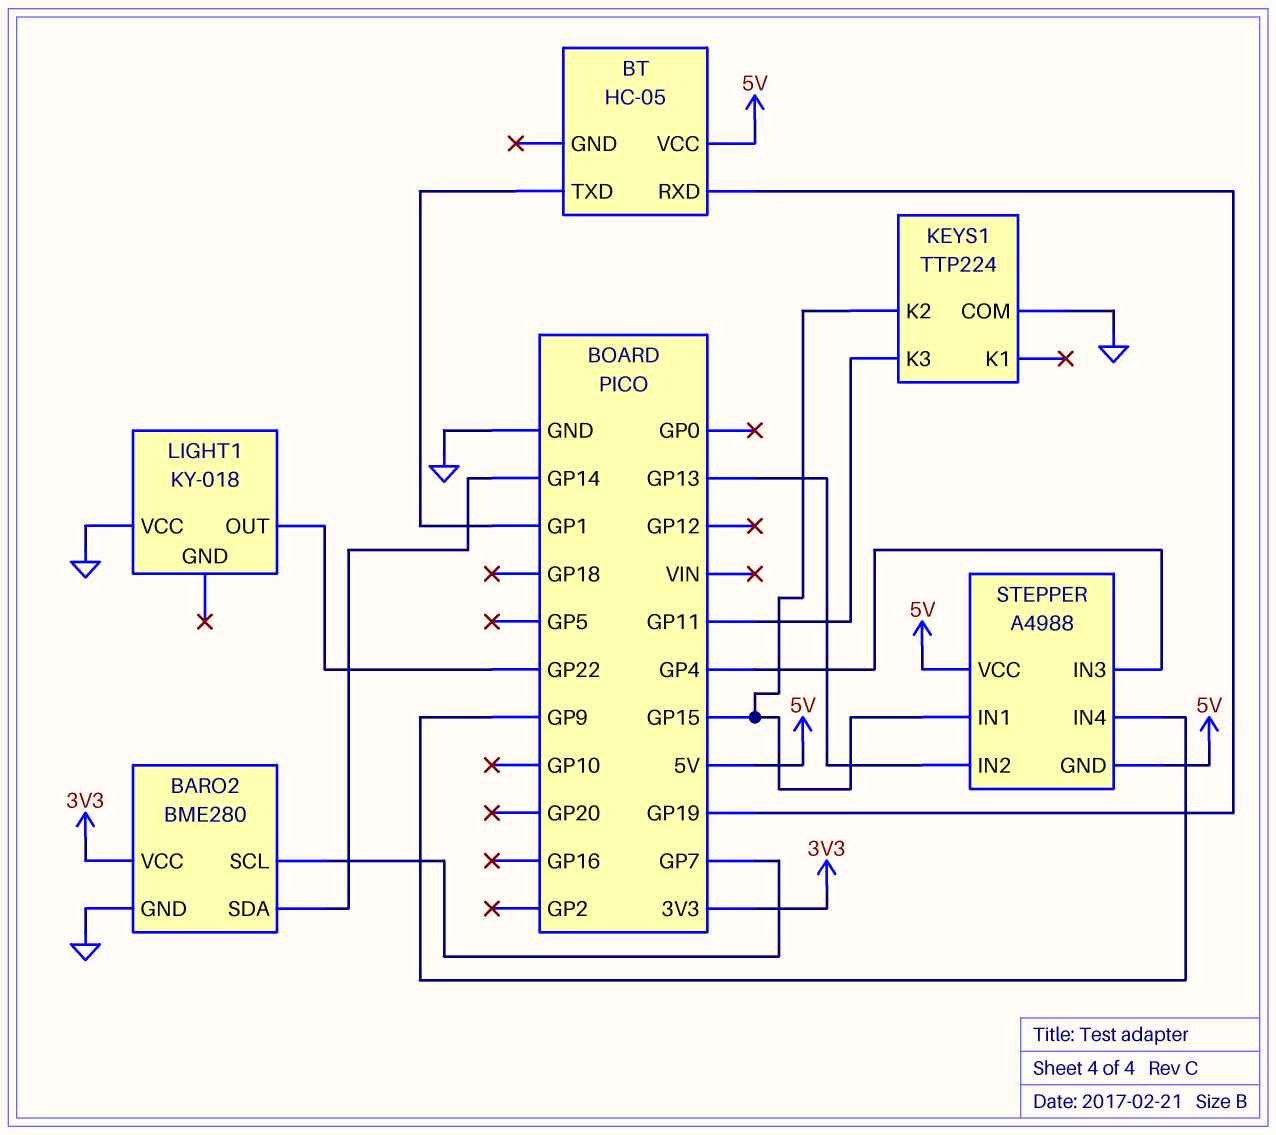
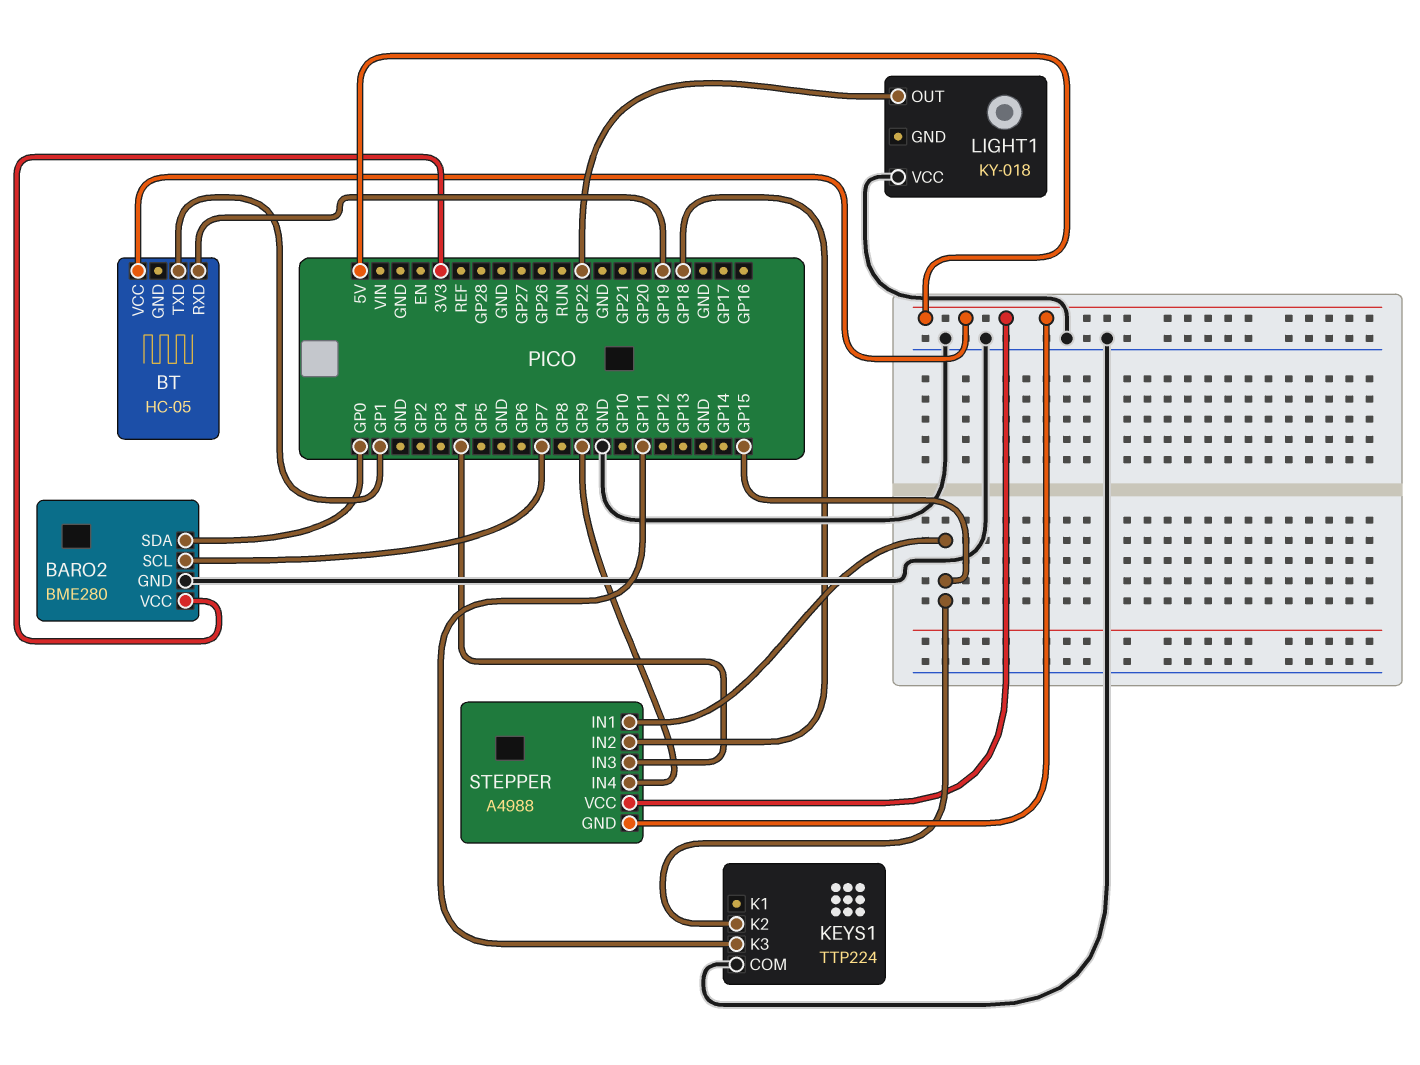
BARO2 pin SDA: GP14 -> GP0
STEPPER pin IN2: GP13 -> GP18

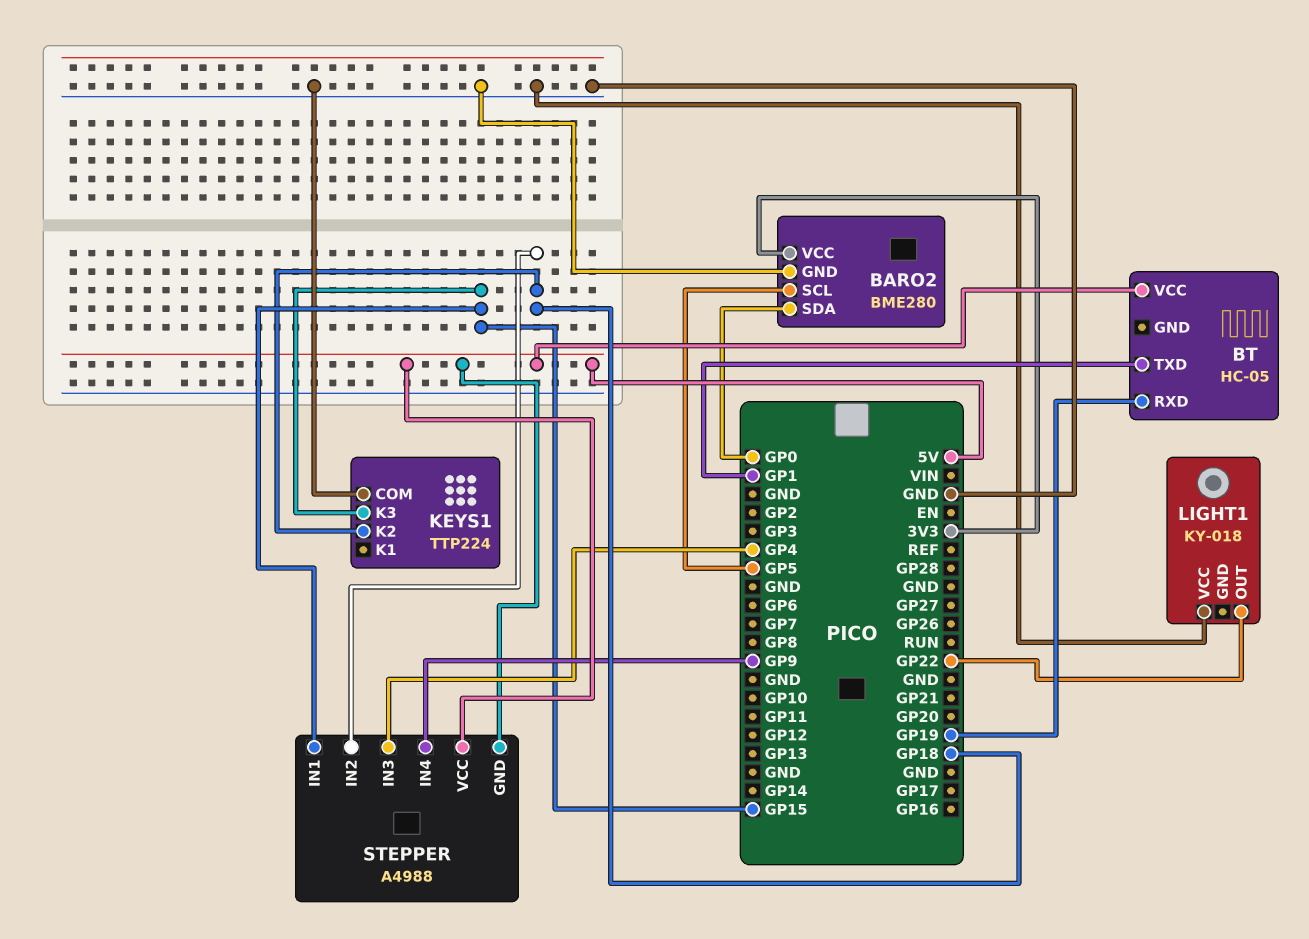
BARO2 pin SCL: GP7 -> GP5
KEYS1 pin K2: GP15 -> GP18
KEYS1 pin K3: GP11 -> GP15

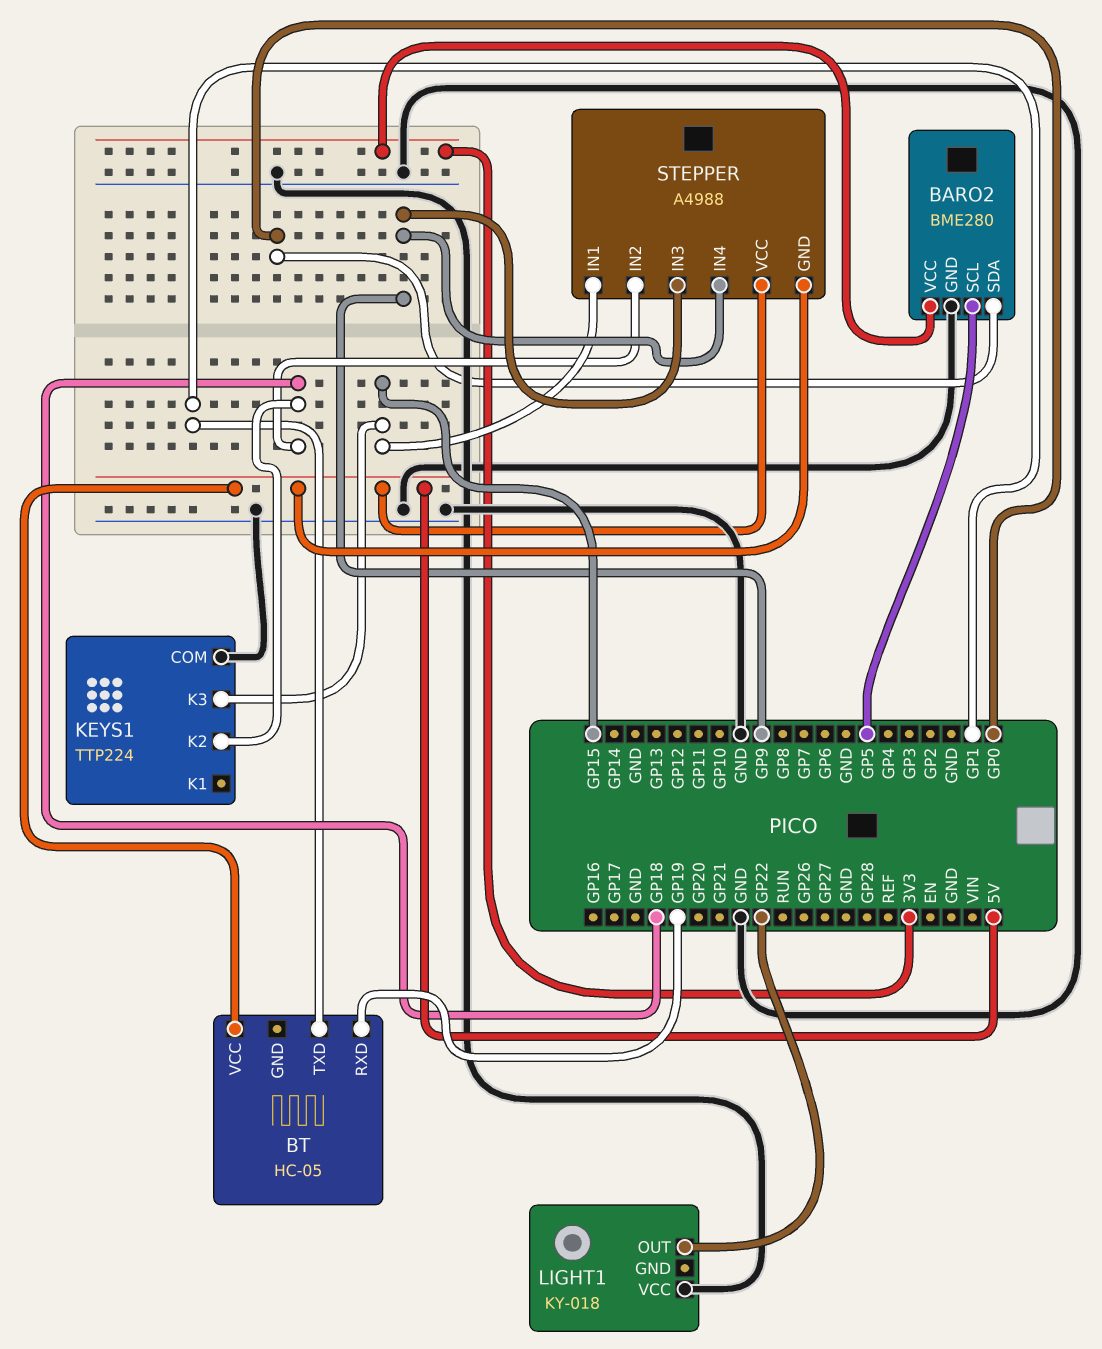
STEPPER pin IN3: GP4 -> GP9

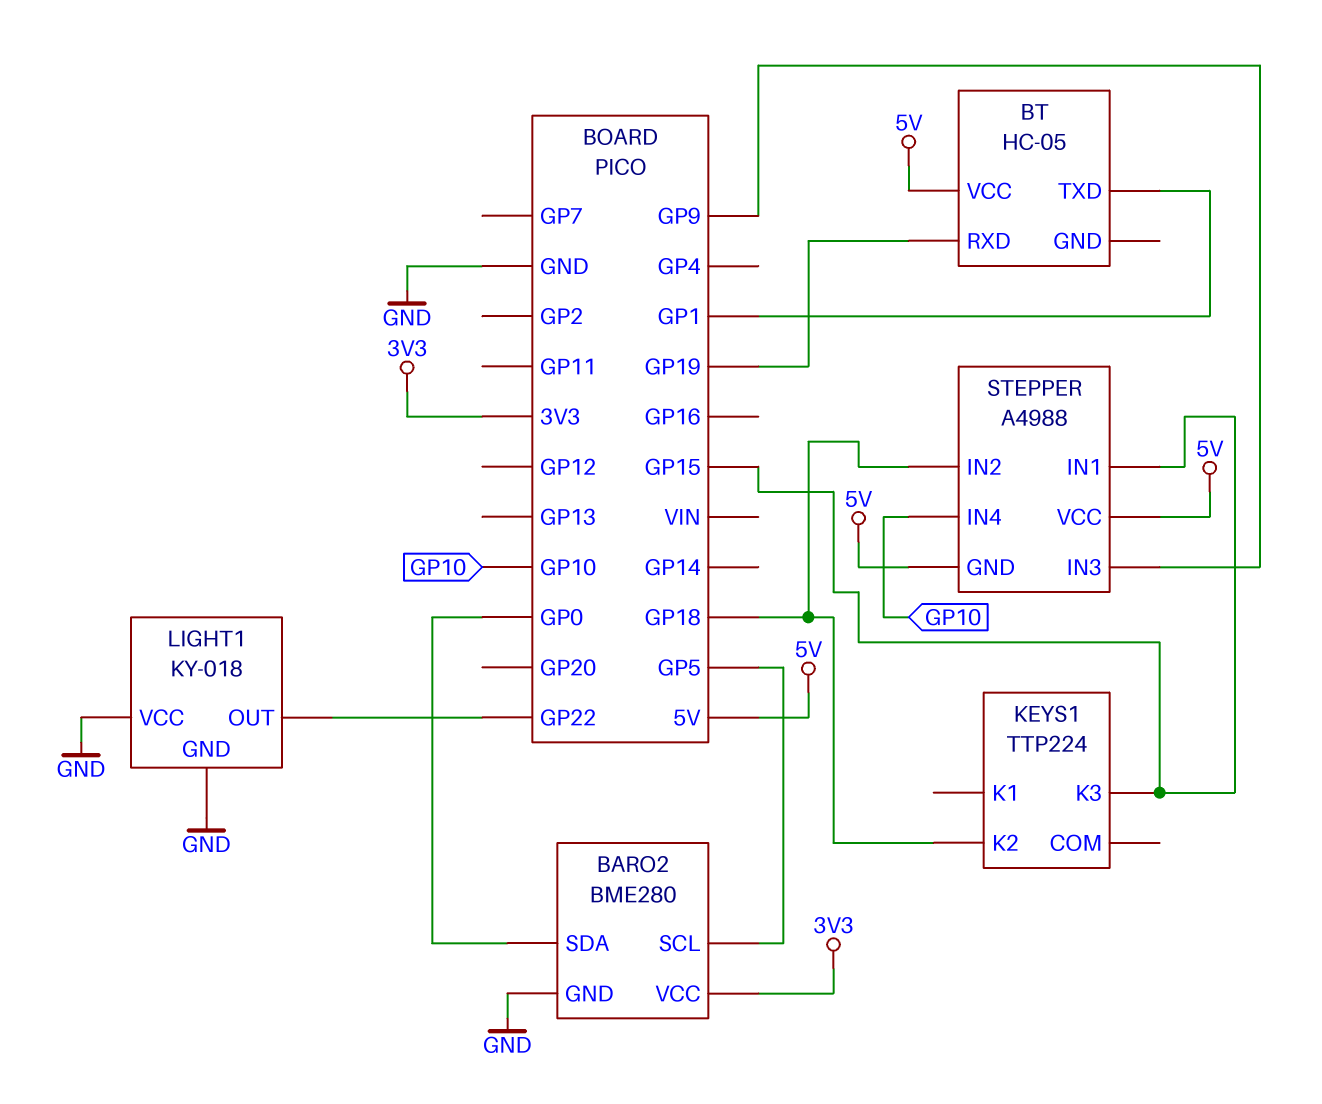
KEYS1 pin COM: GND -> none
LIGHT1 pin GND: none -> GND
STEPPER pin IN4: GP9 -> GP10

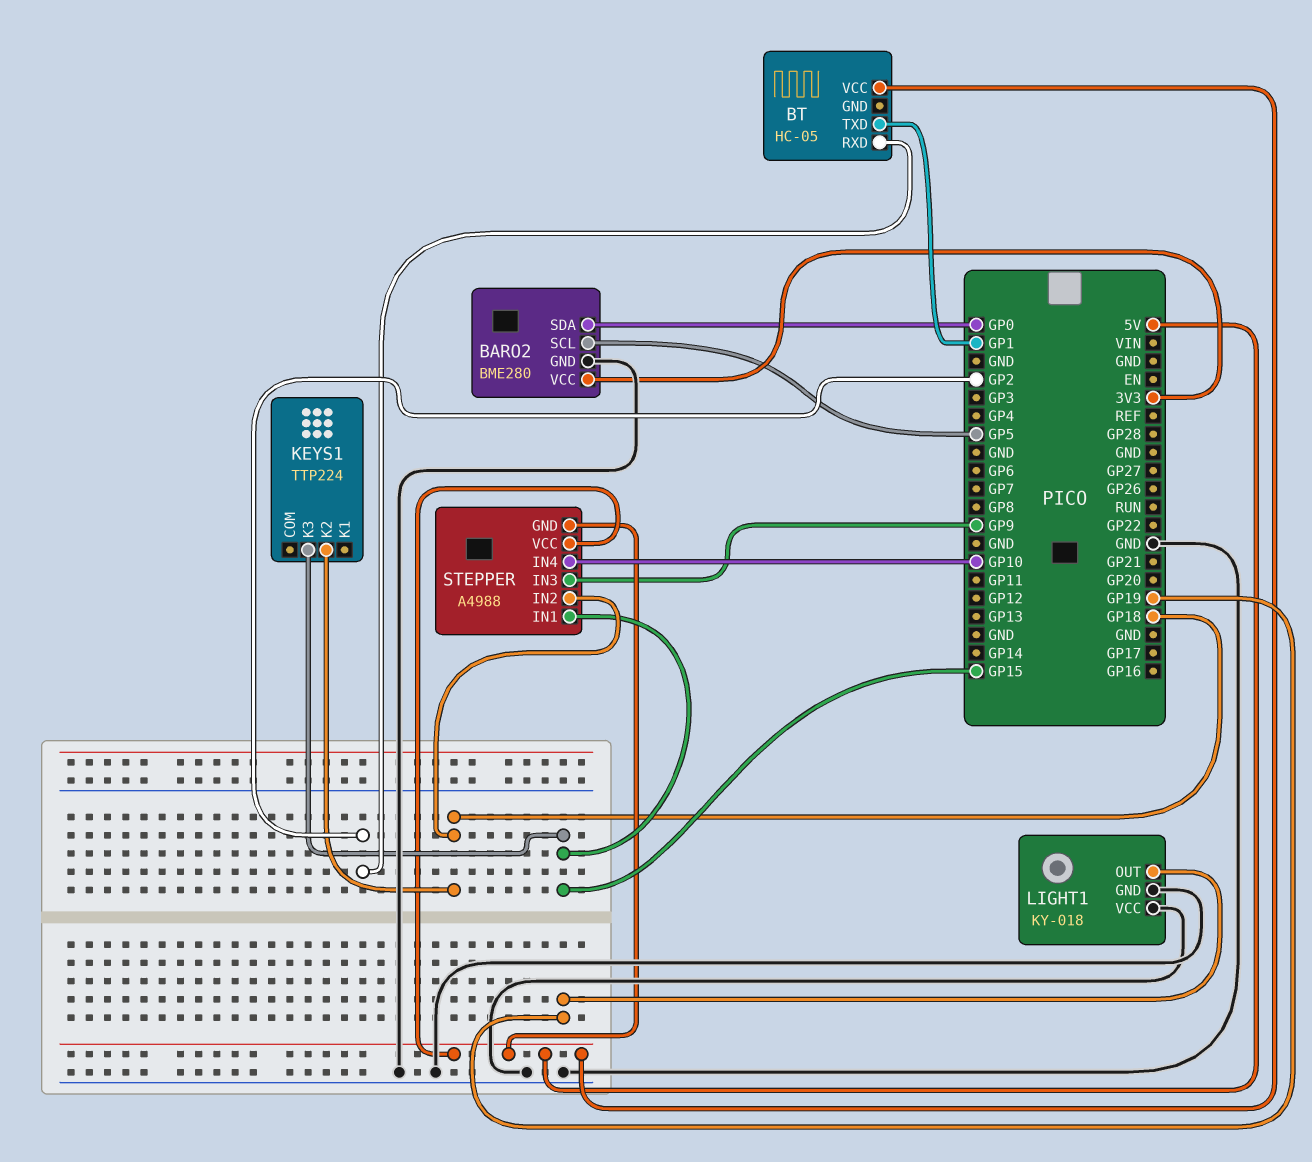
BT pin RXD: GP19 -> GP2
LIGHT1 pin OUT: GP22 -> GP19

